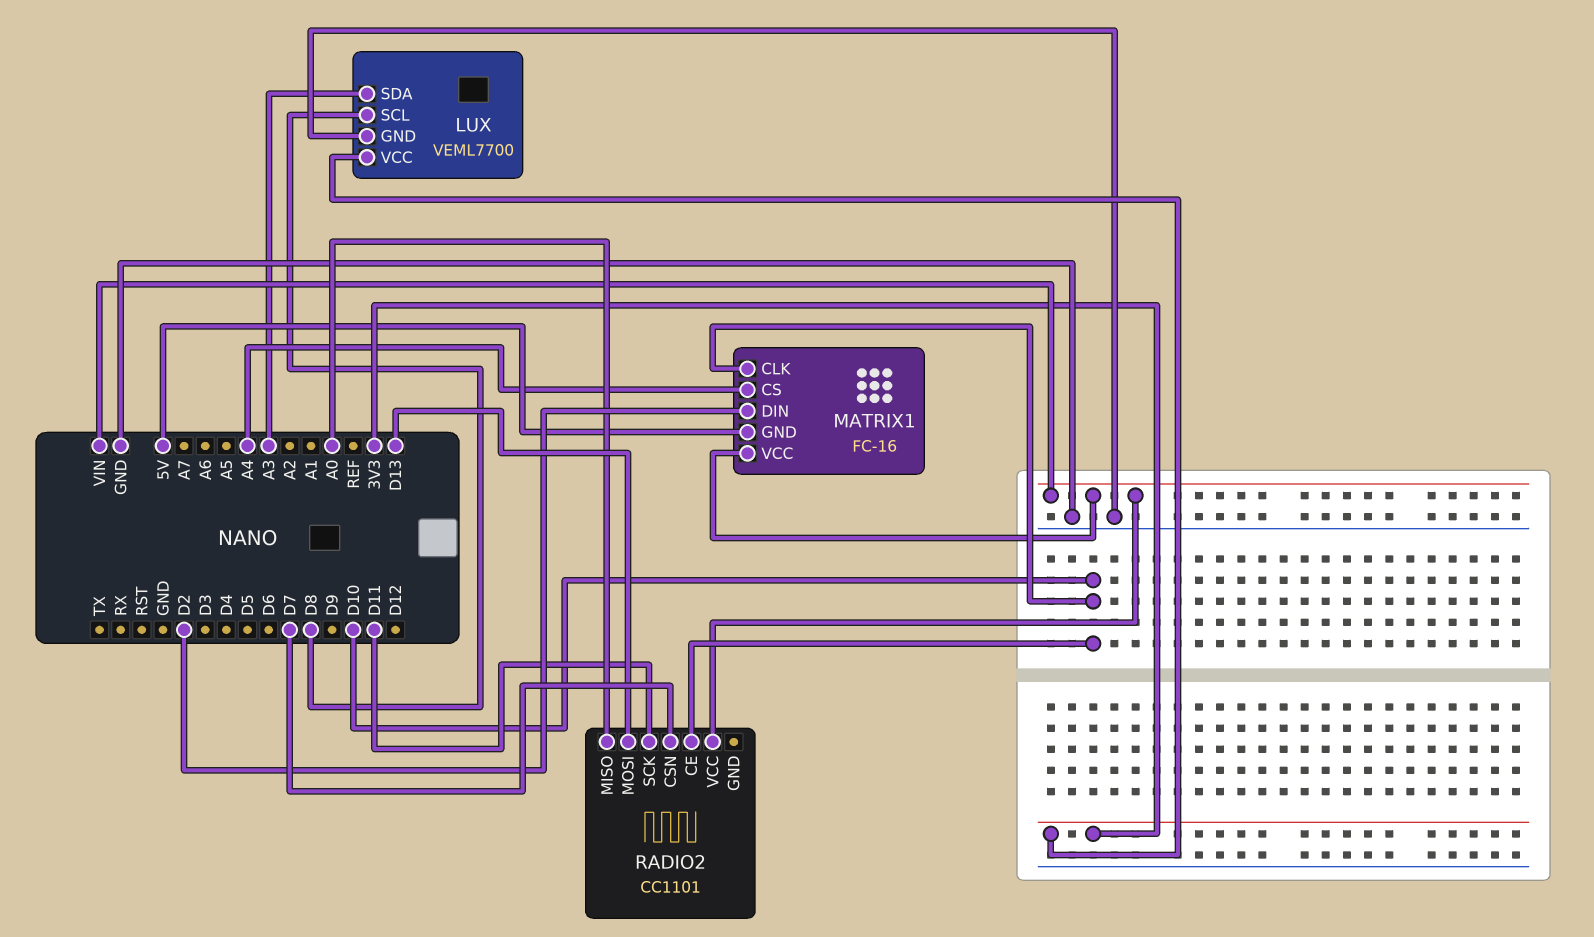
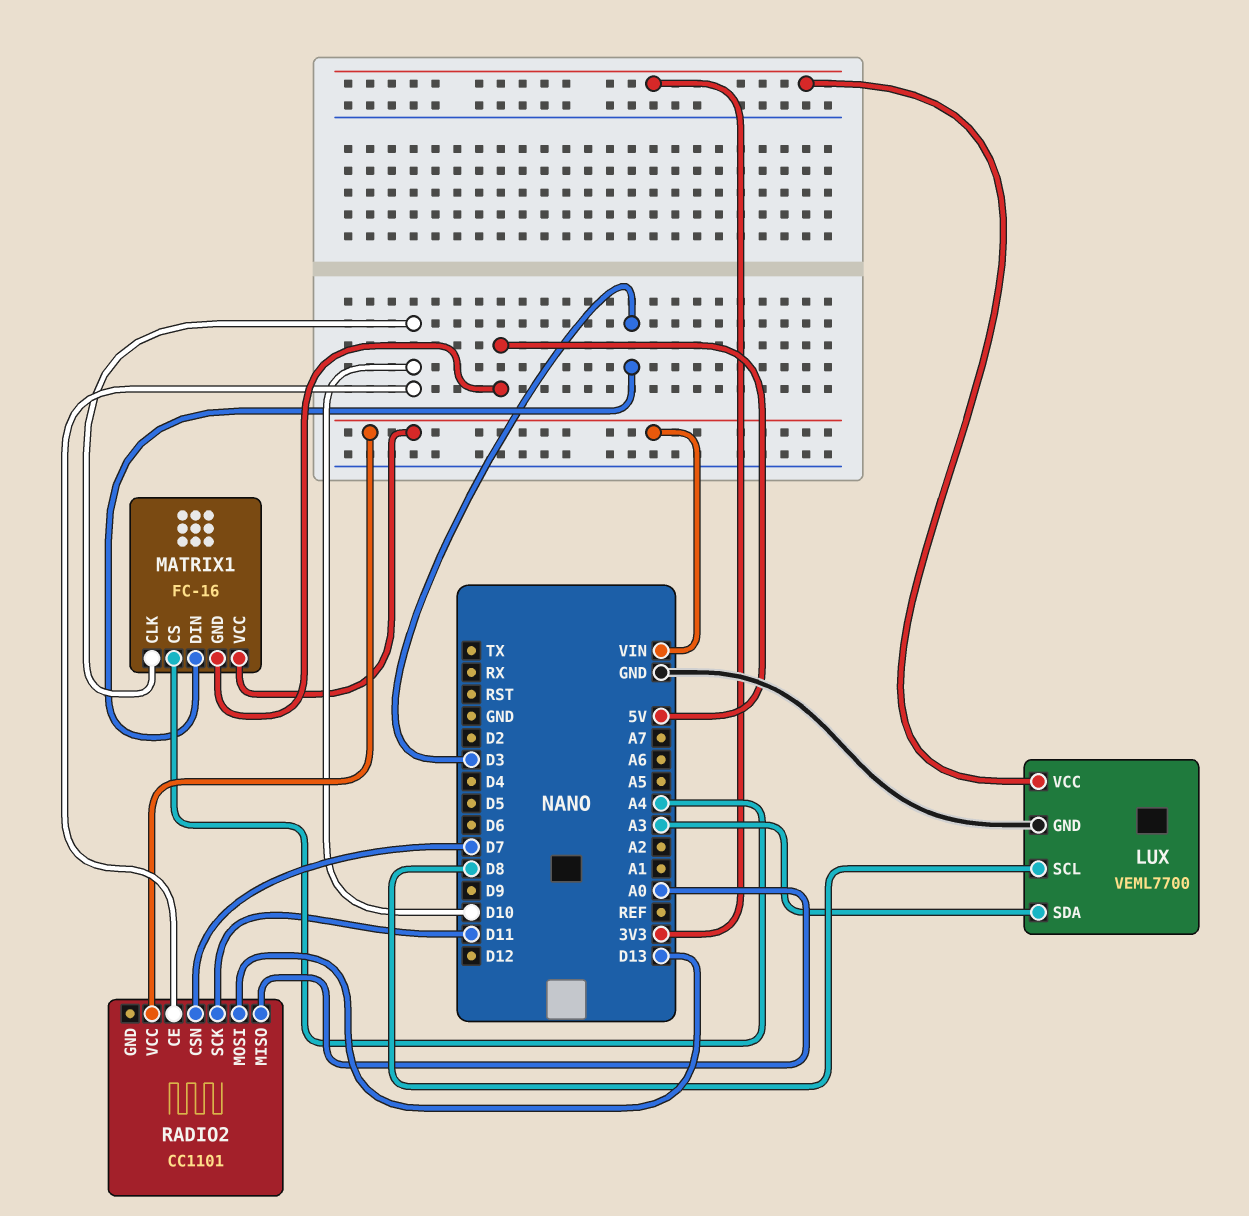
MATRIX1 pin DIN: D2 -> D3

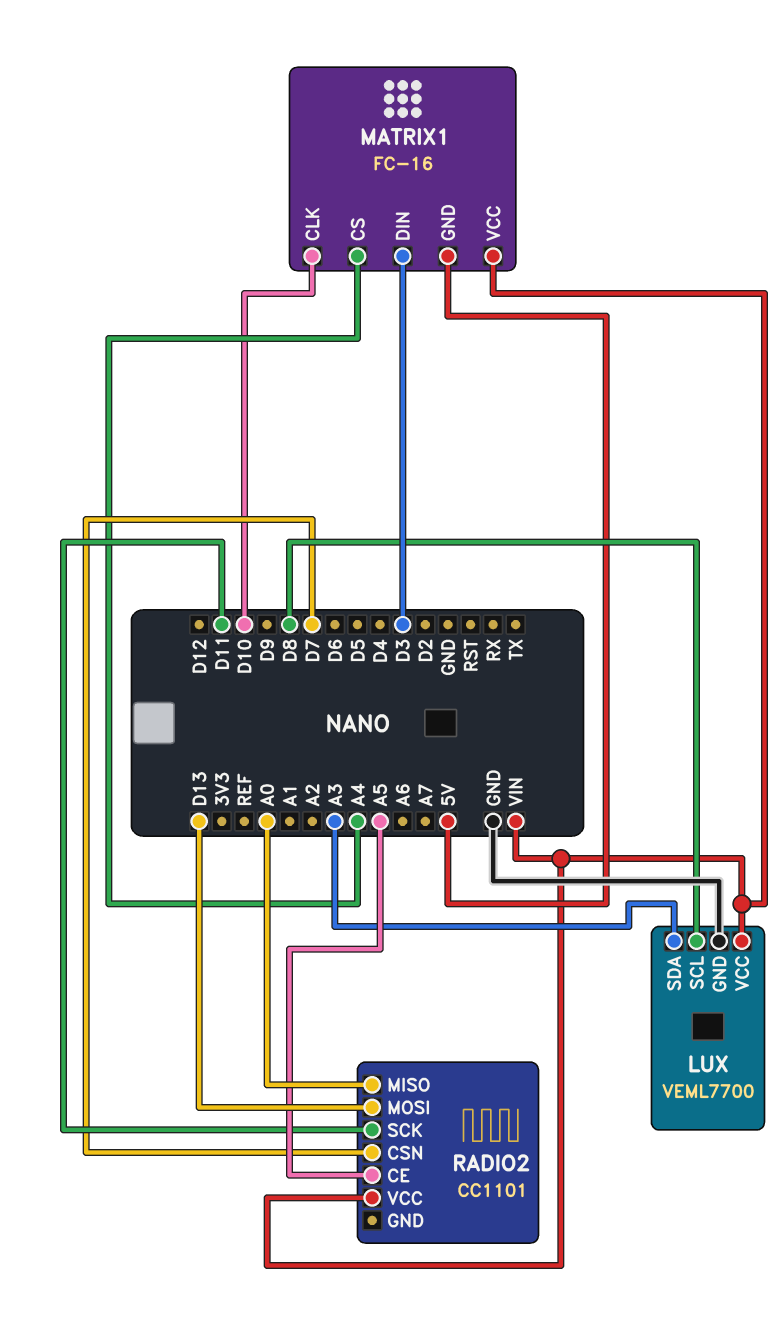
LUX pin VCC: 3V3 -> VIN
RADIO2 pin CE: D10 -> A5

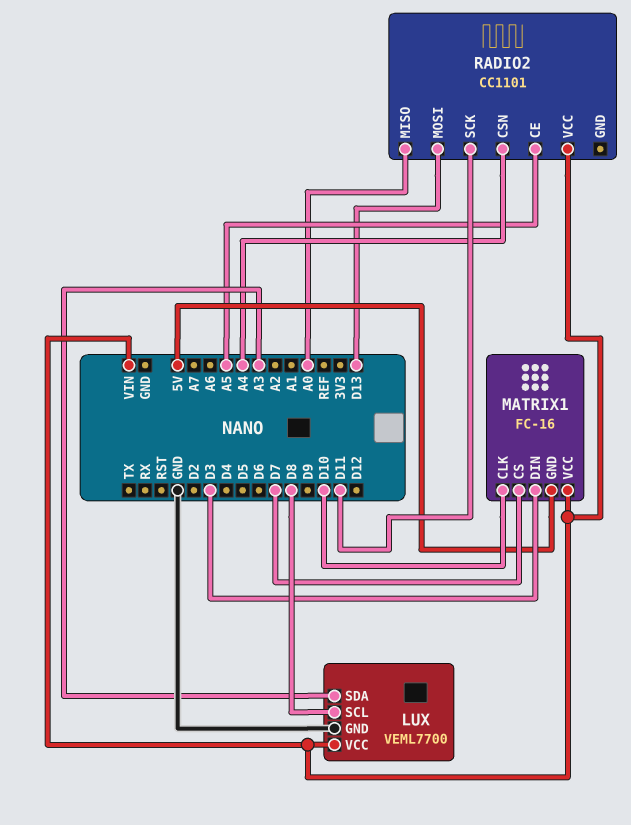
MATRIX1 pin CS: A4 -> D7
RADIO2 pin CSN: D7 -> A4

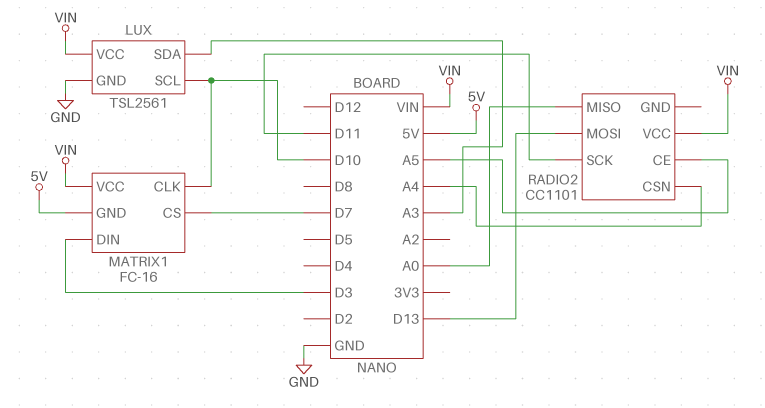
LUX: VEML7700 -> TSL2561
LUX pin SCL: D8 -> D10

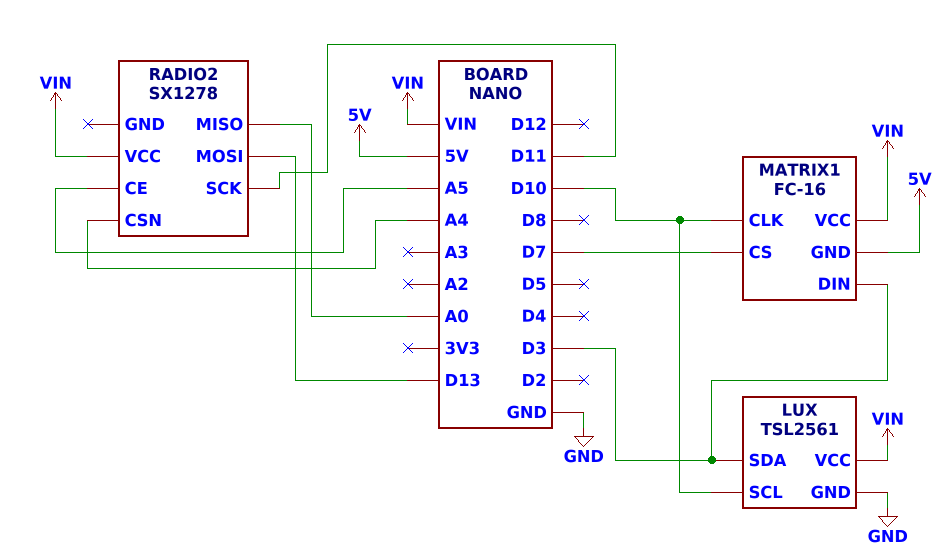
LUX pin SDA: A3 -> D3
RADIO2: CC1101 -> SX1278

